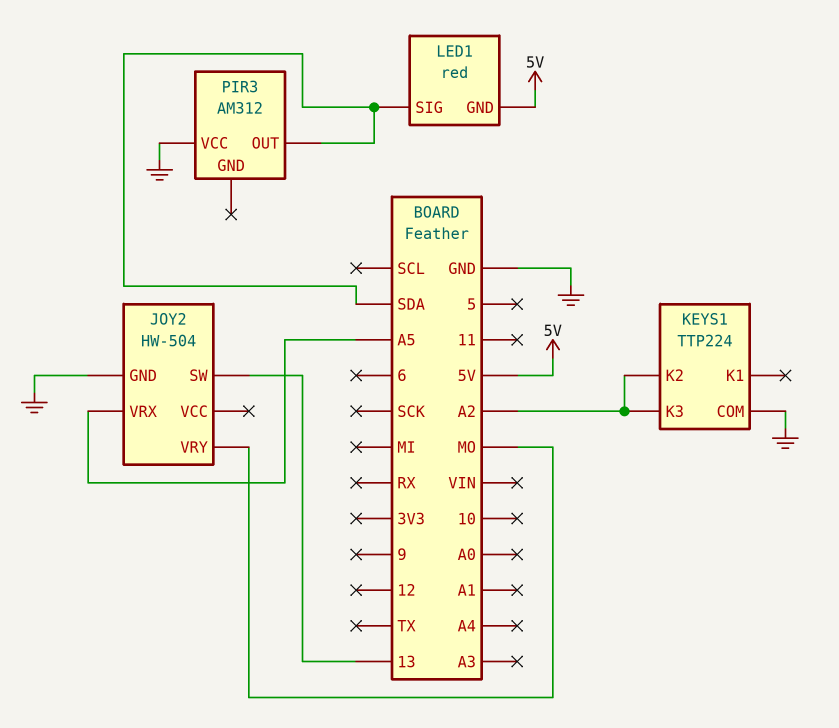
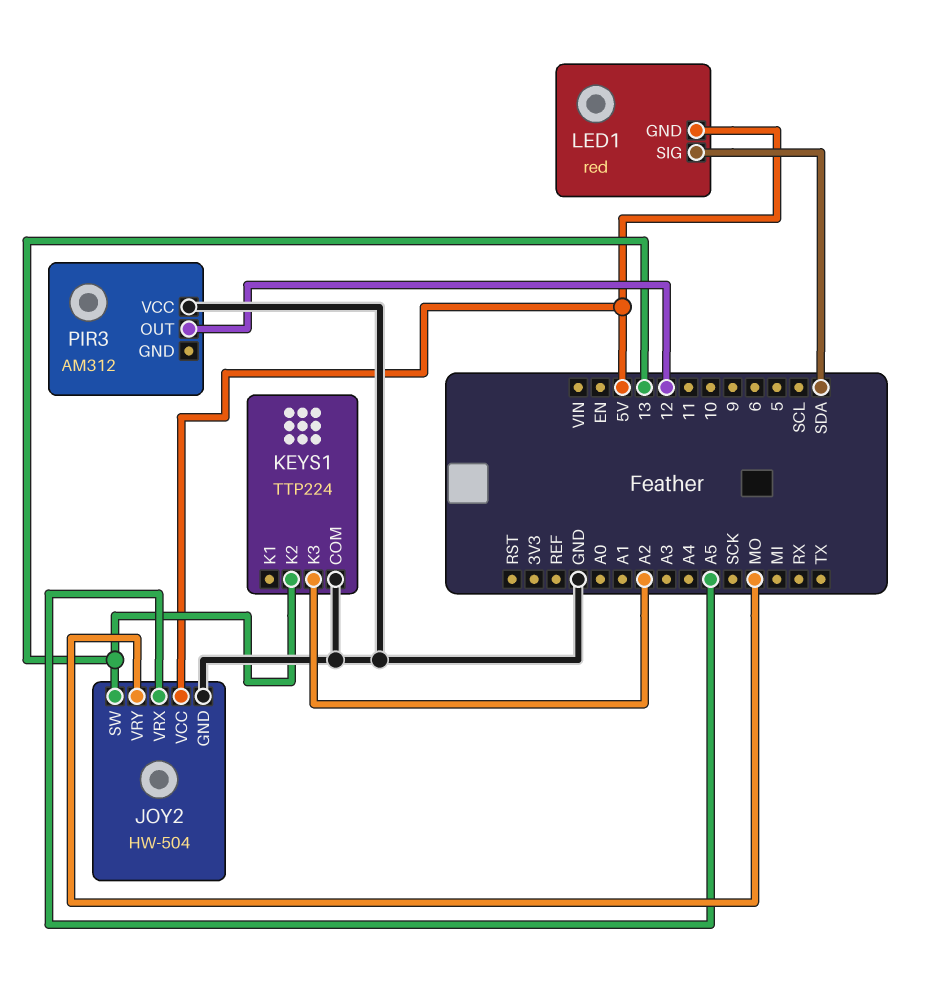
JOY2 pin VCC: none -> 5V
KEYS1 pin K2: A2 -> 13
PIR3 pin OUT: SDA -> 12

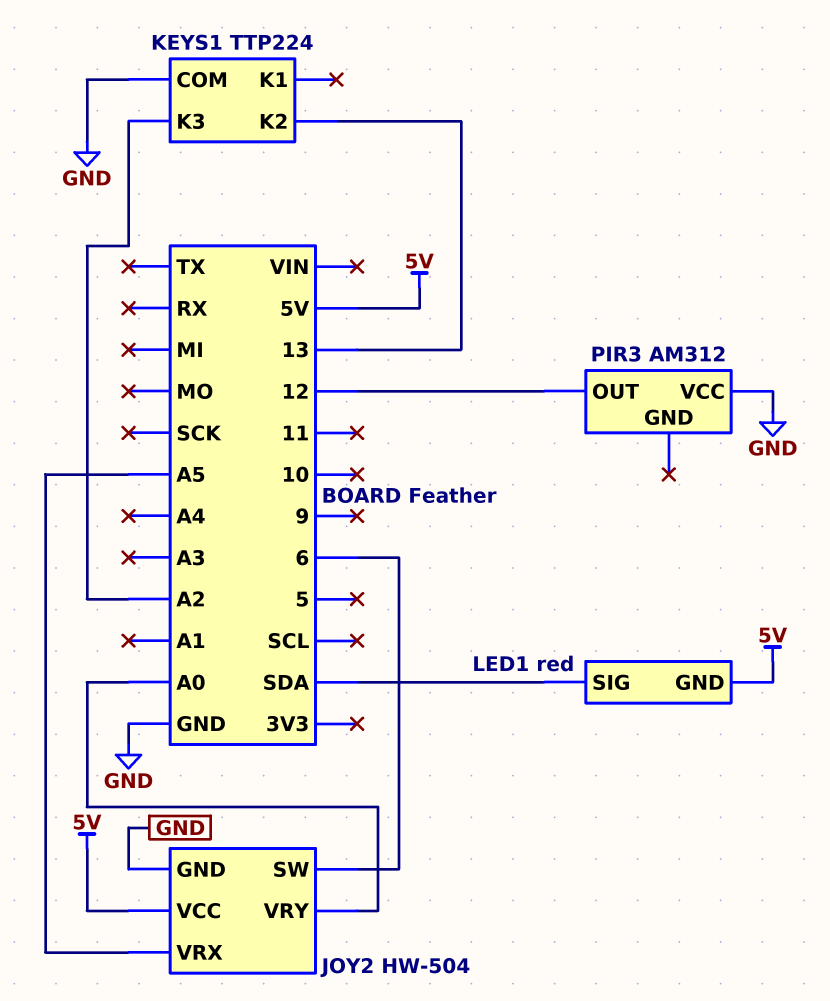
JOY2 pin SW: 13 -> 6
JOY2 pin VRY: MO -> A0

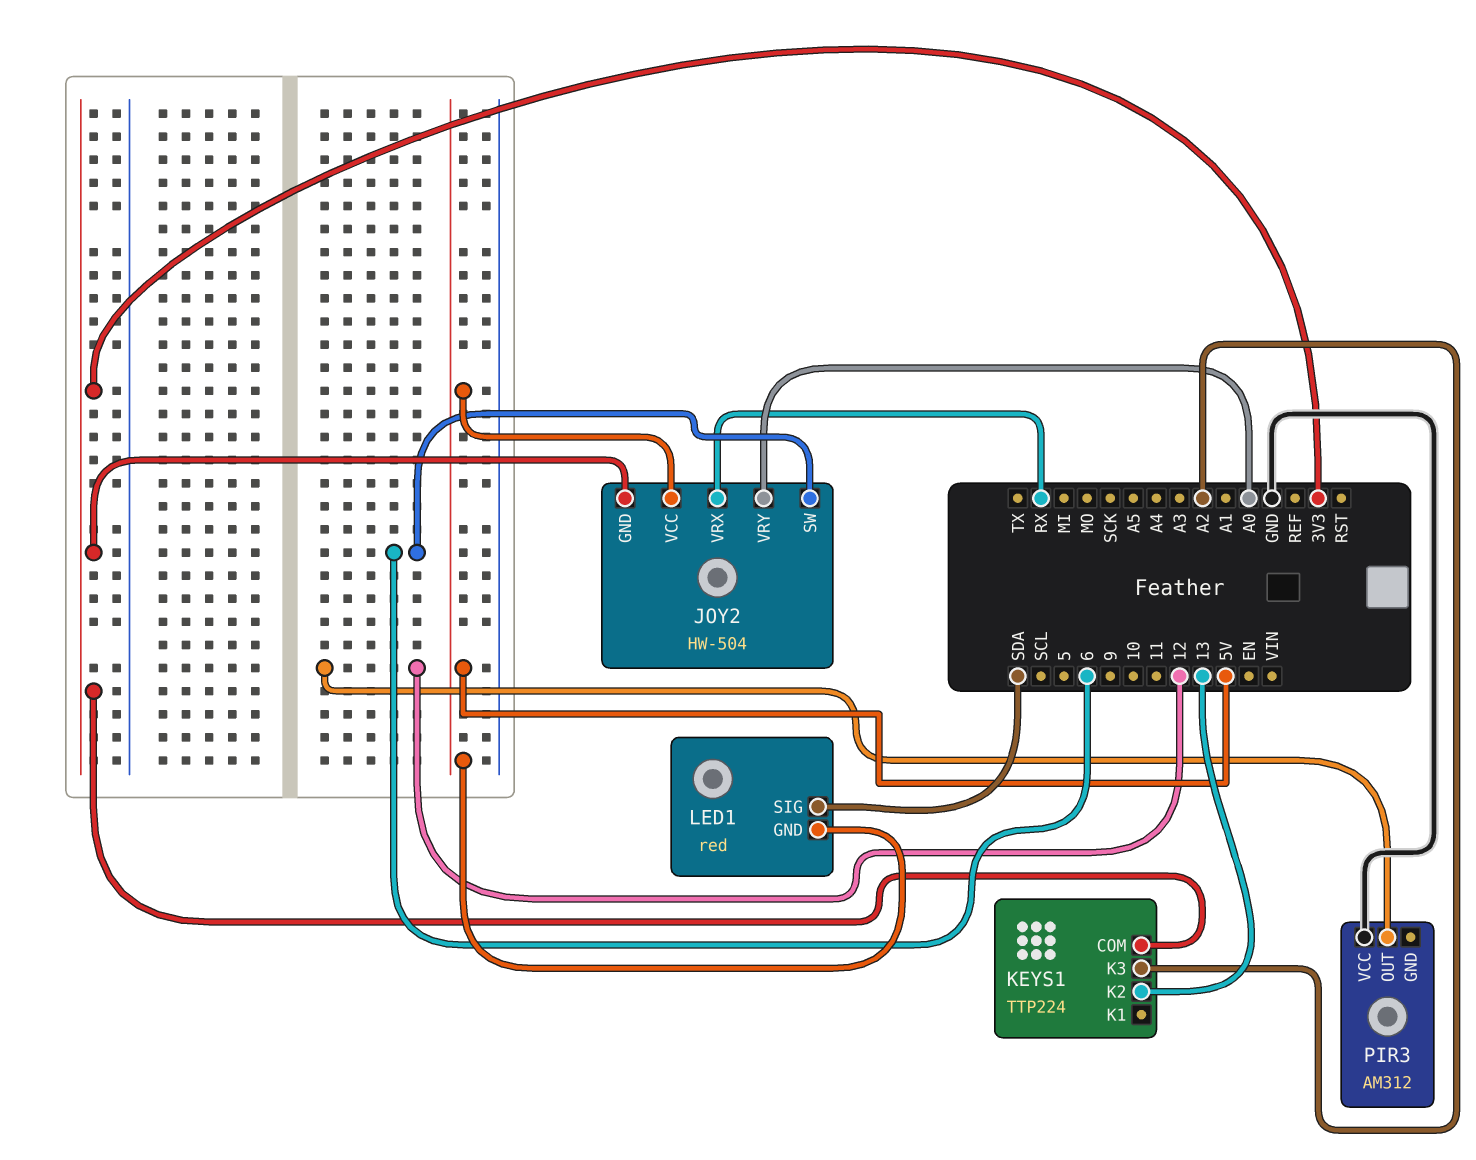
JOY2 pin GND: GND -> 3V3
JOY2 pin VRX: A5 -> RX
KEYS1 pin COM: GND -> 3V3

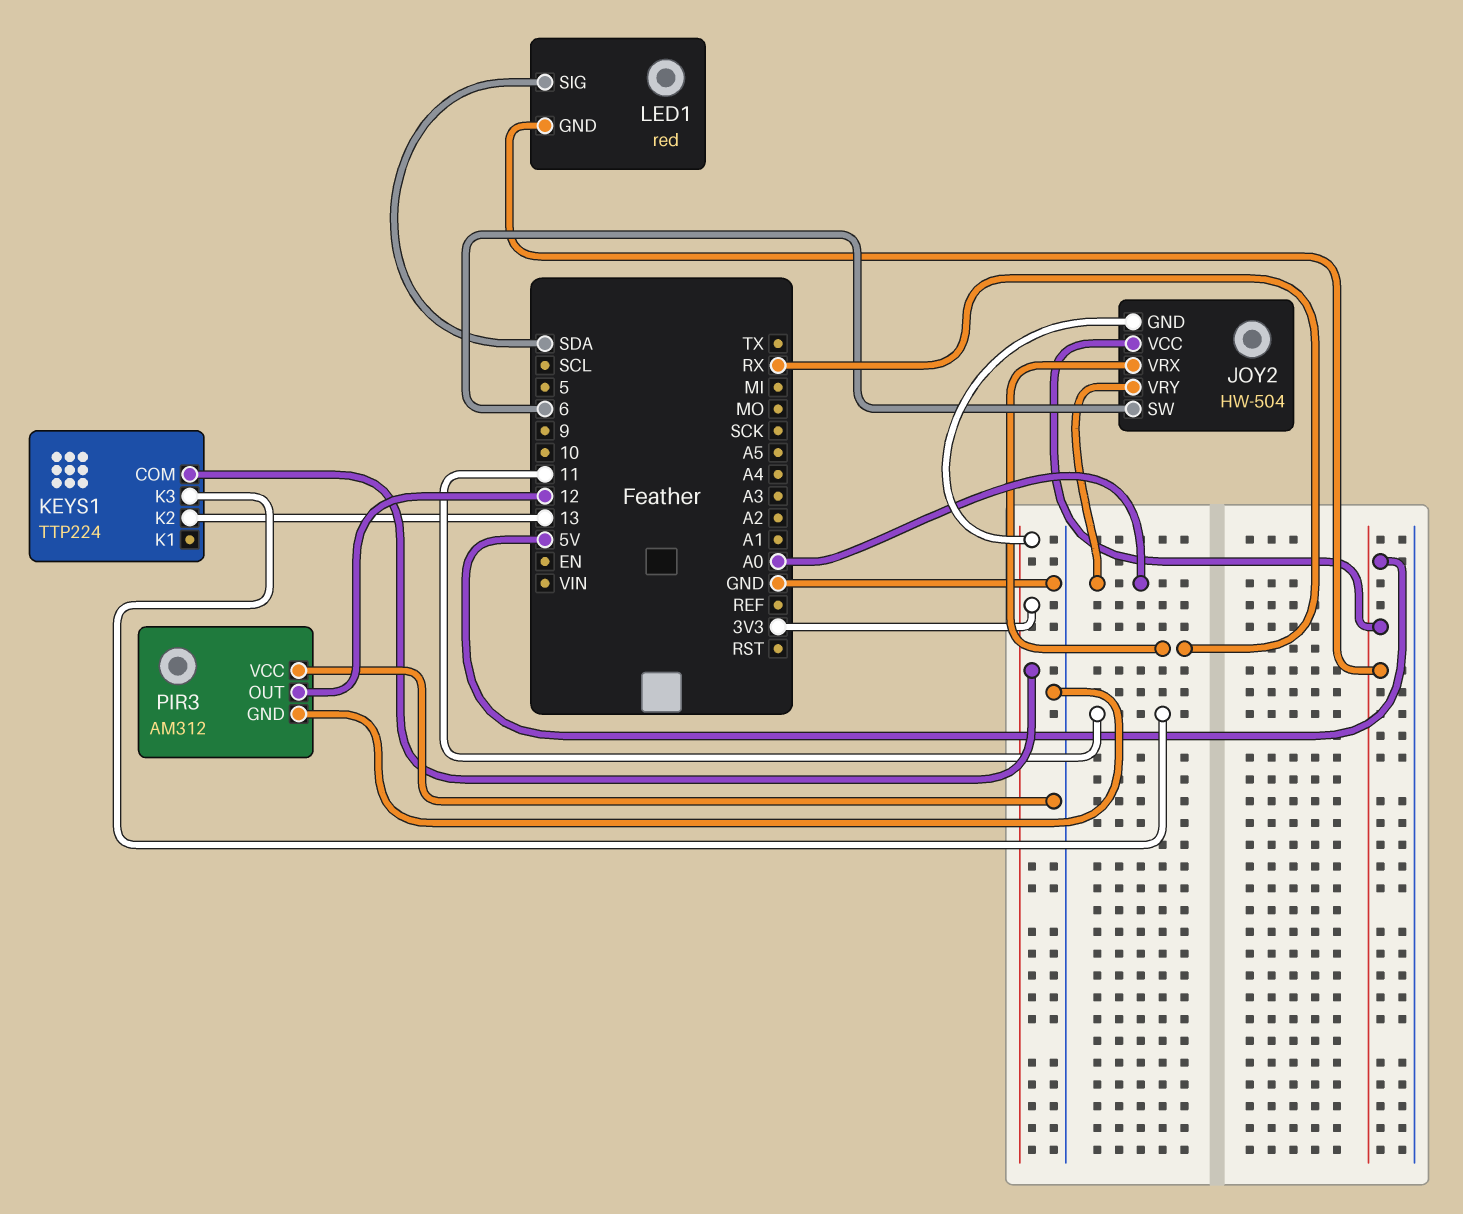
KEYS1 pin K3: A2 -> 11
PIR3 pin GND: none -> GND

